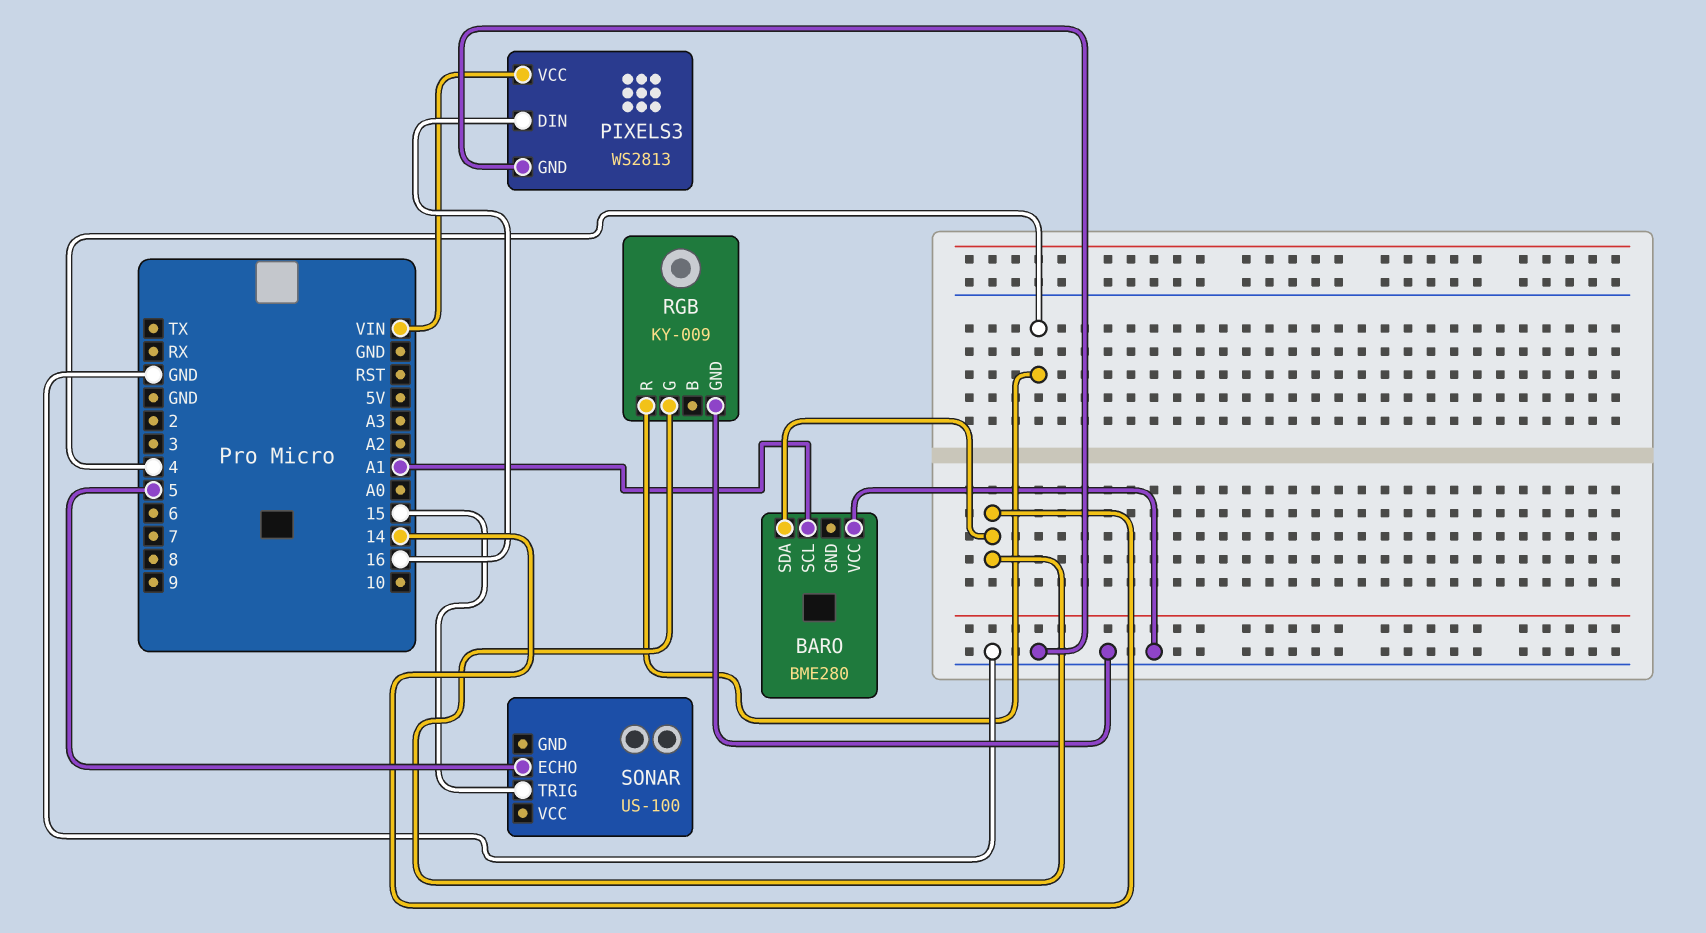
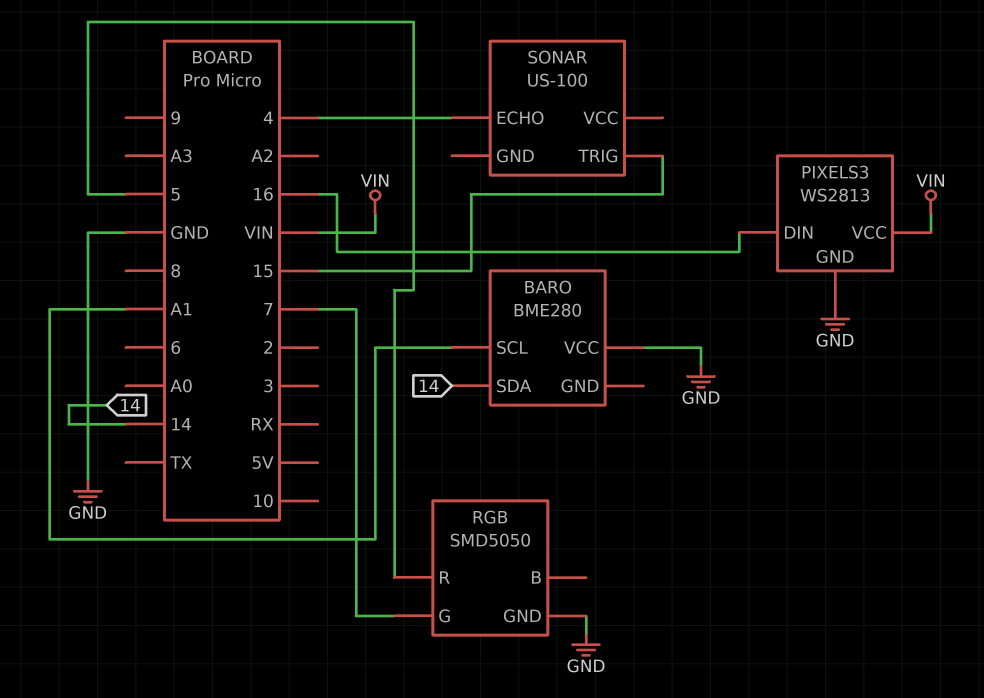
RGB: KY-009 -> SMD5050
RGB pin G: 14 -> 7
RGB pin R: 4 -> 5
SONAR pin ECHO: 5 -> 4

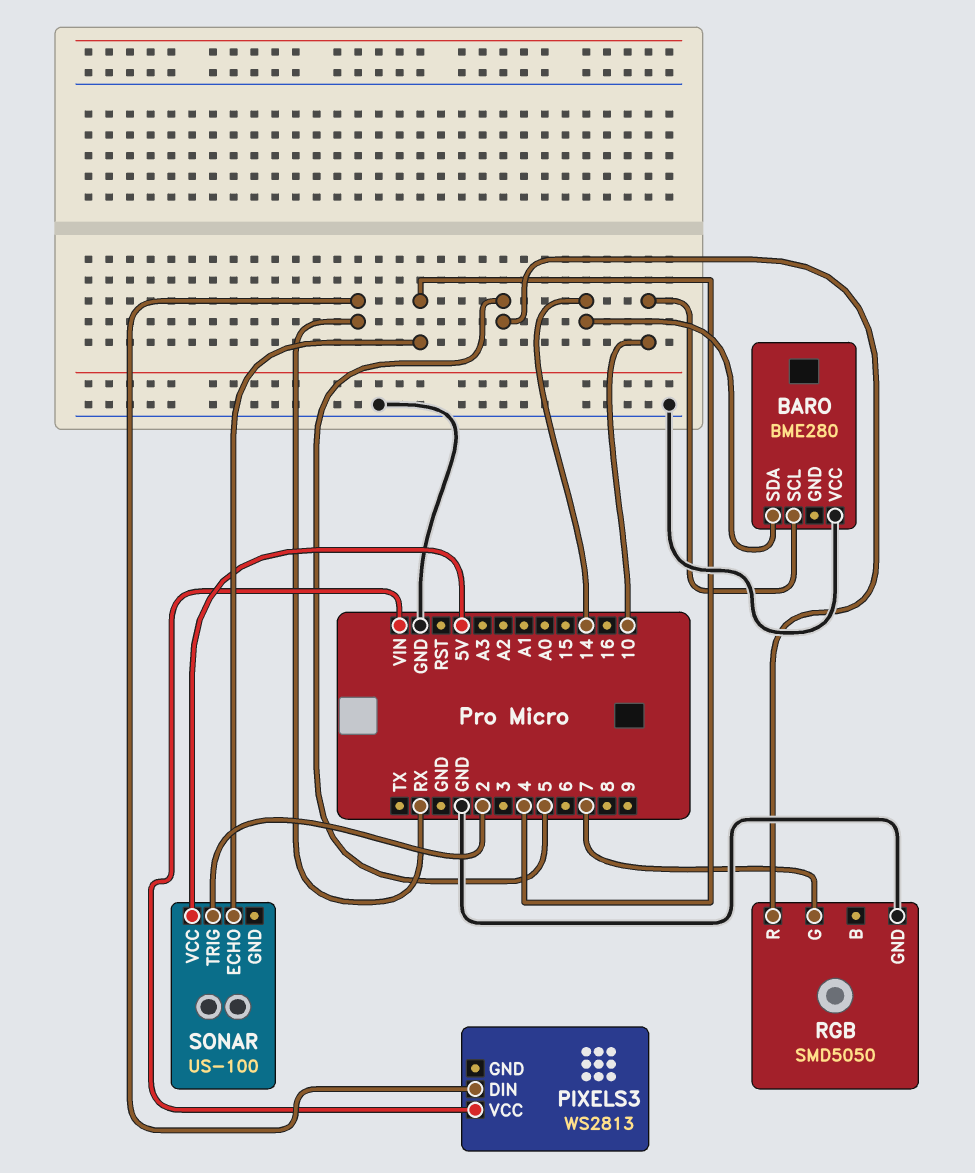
BARO pin SCL: A1 -> 10
PIXELS3 pin DIN: 16 -> RX
PIXELS3 pin GND: GND -> none
SONAR pin TRIG: 15 -> 2
SONAR pin VCC: none -> 5V

